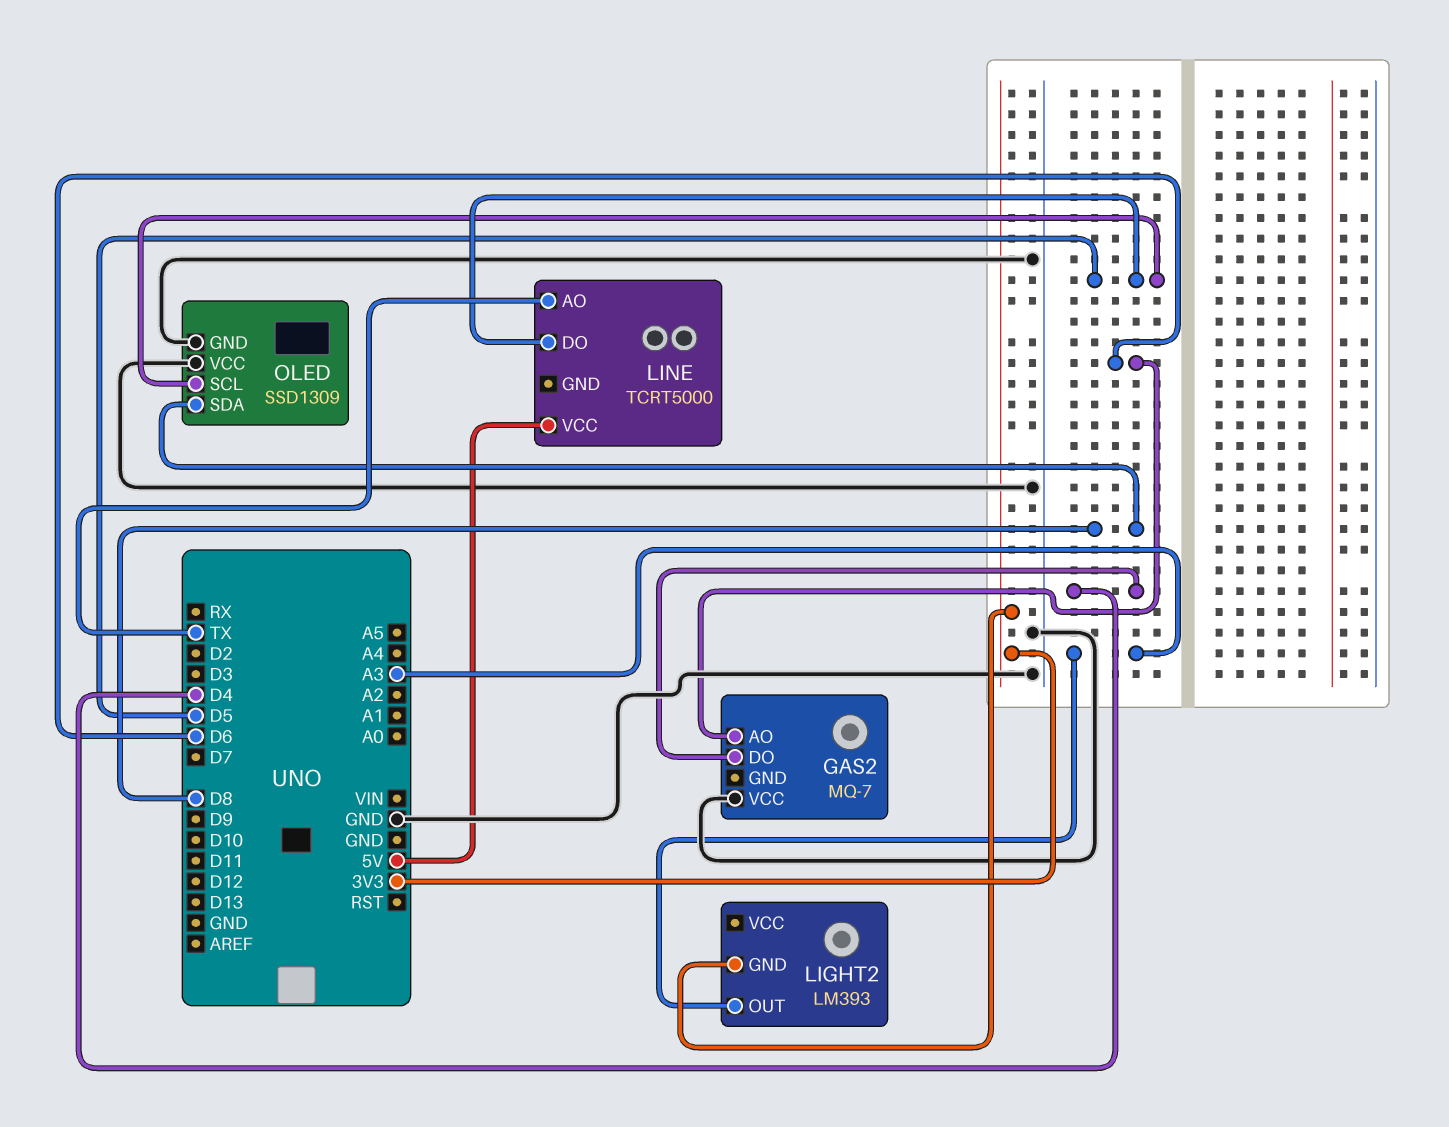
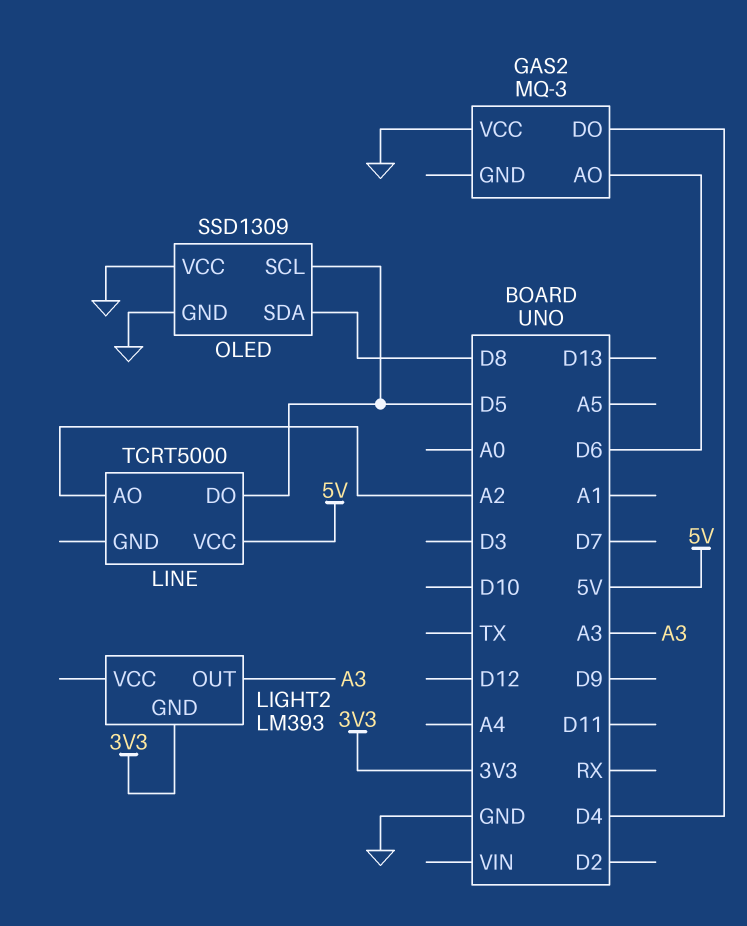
GAS2: MQ-7 -> MQ-3
LINE pin AO: TX -> A2

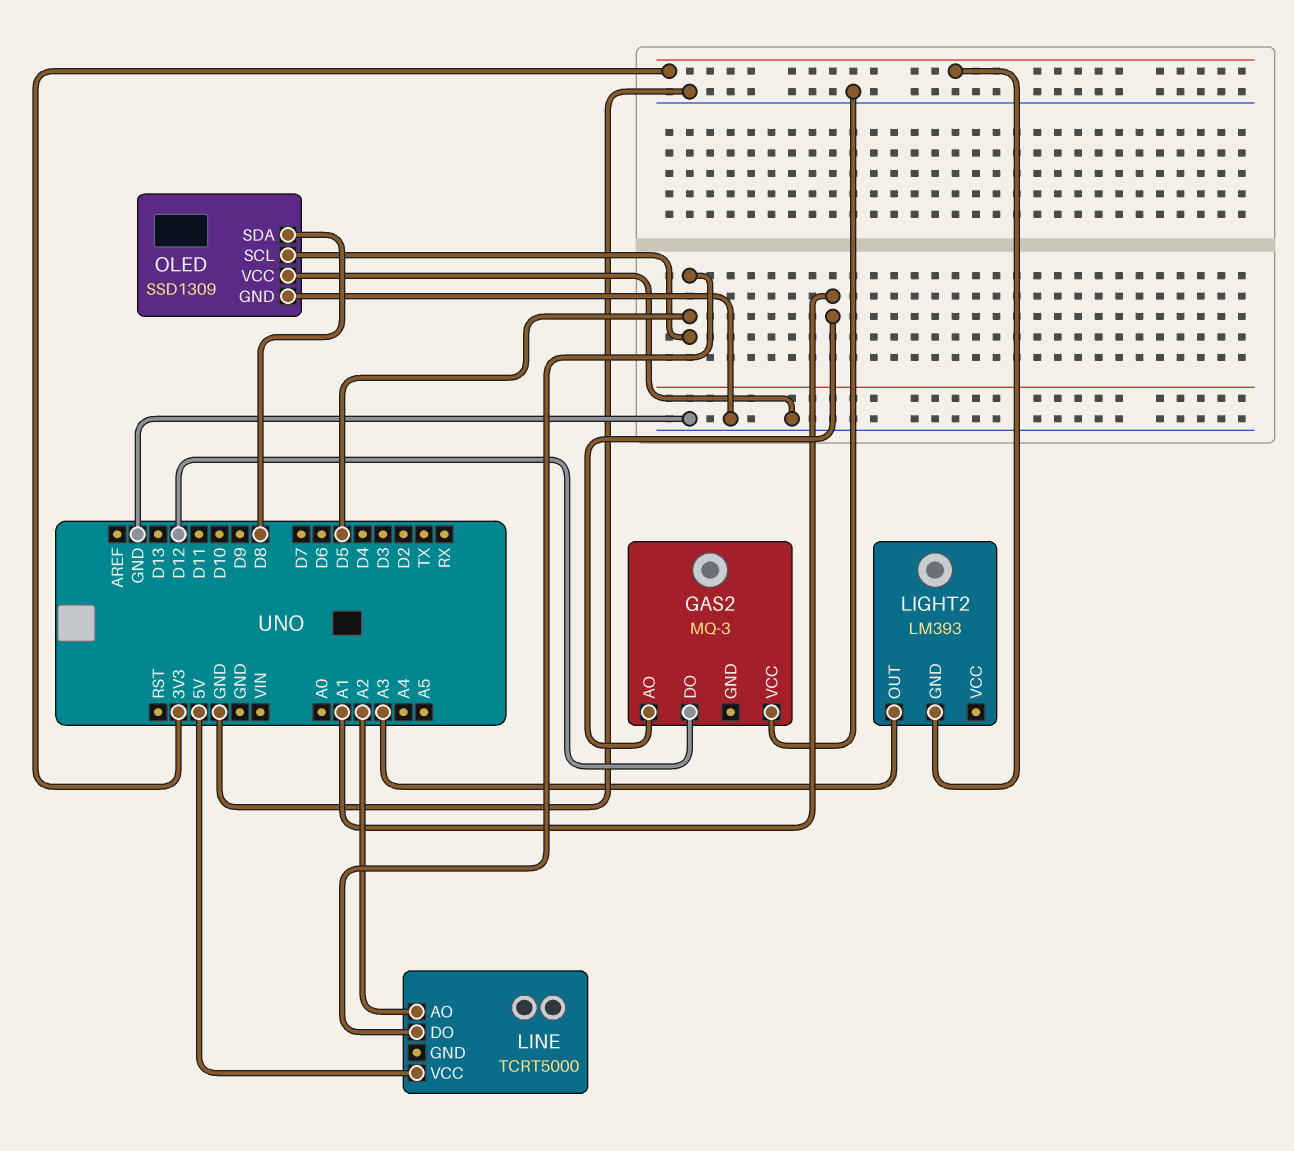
GAS2 pin AO: D6 -> A1
GAS2 pin DO: D4 -> D12

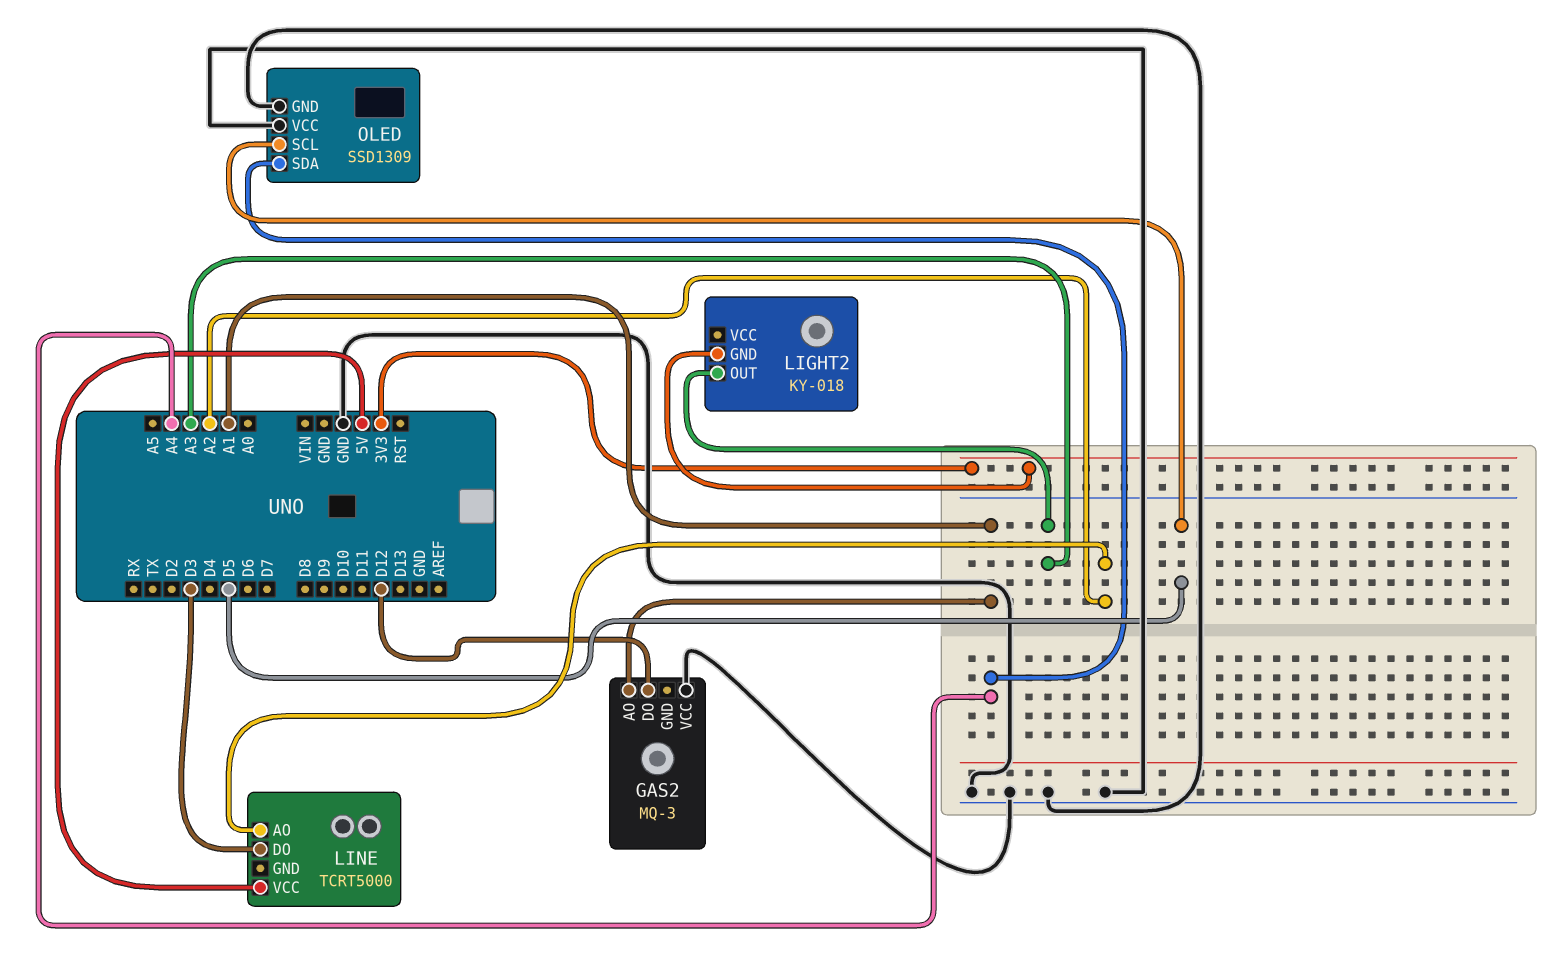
LIGHT2: LM393 -> KY-018
LINE pin DO: D5 -> D3
OLED pin SDA: D8 -> A4

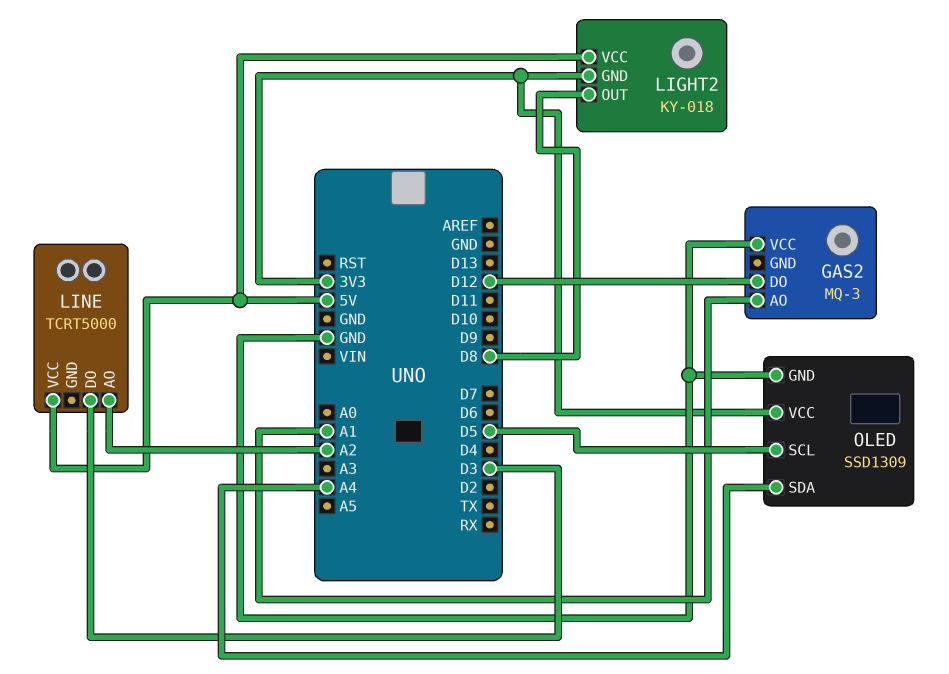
LIGHT2 pin OUT: A3 -> D8
LIGHT2 pin VCC: none -> 5V
OLED pin VCC: GND -> 3V3

